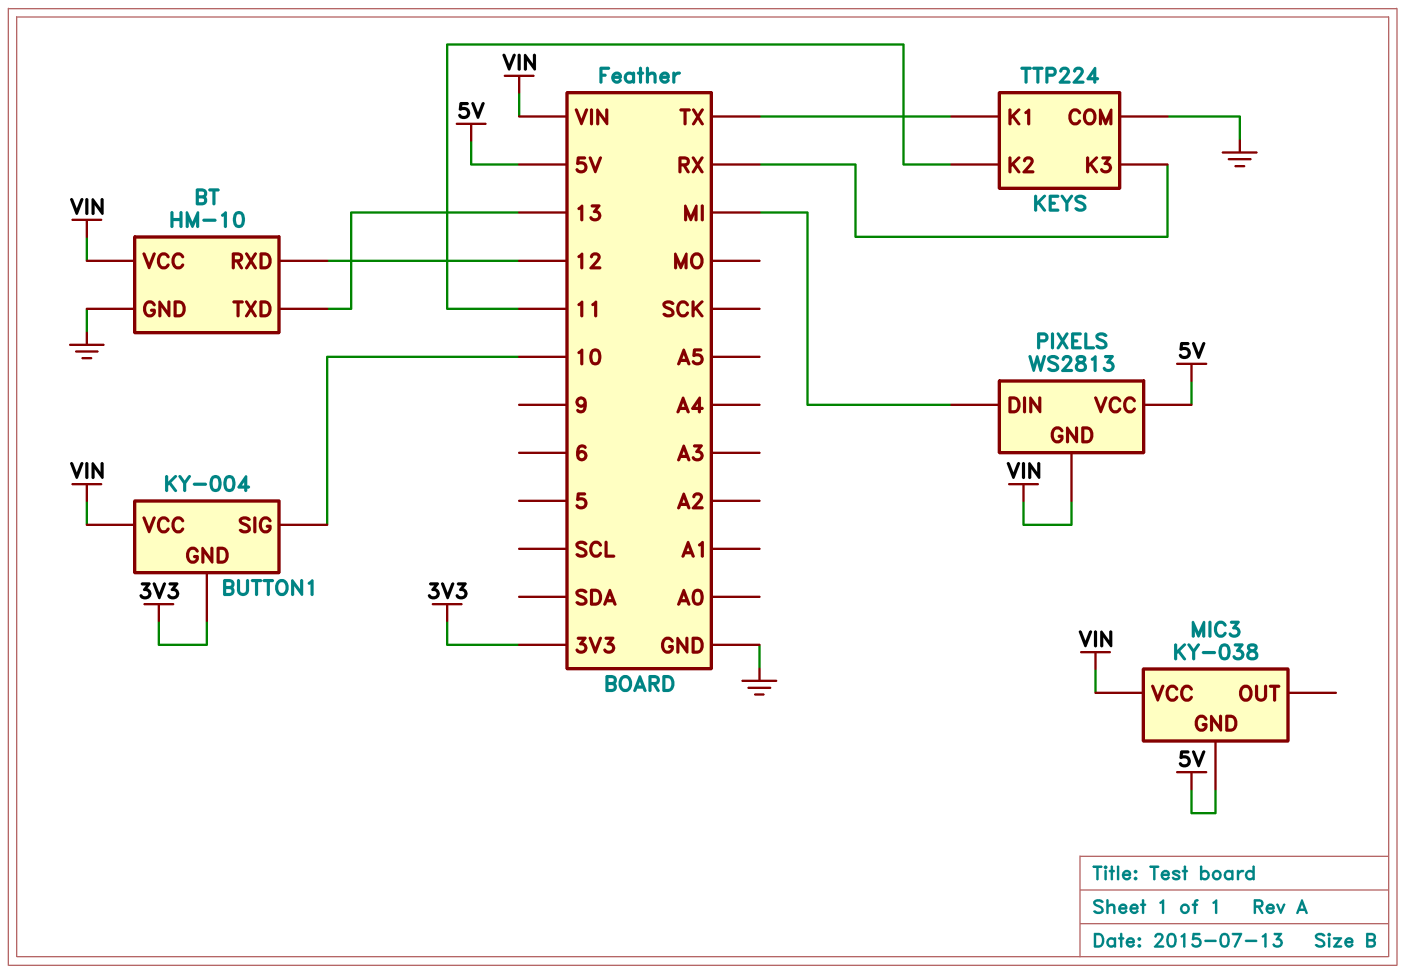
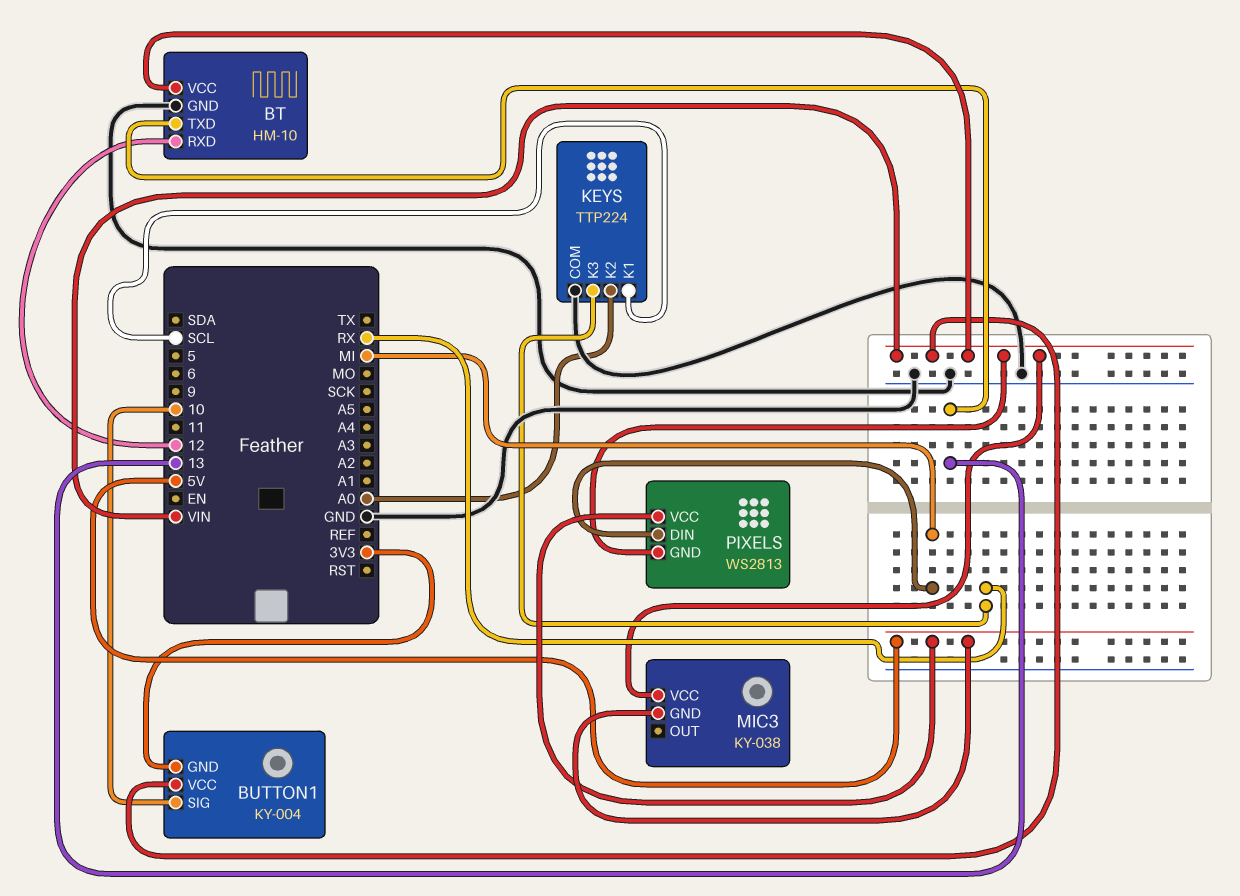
KEYS pin K1: TX -> SCL
KEYS pin K2: 11 -> A0

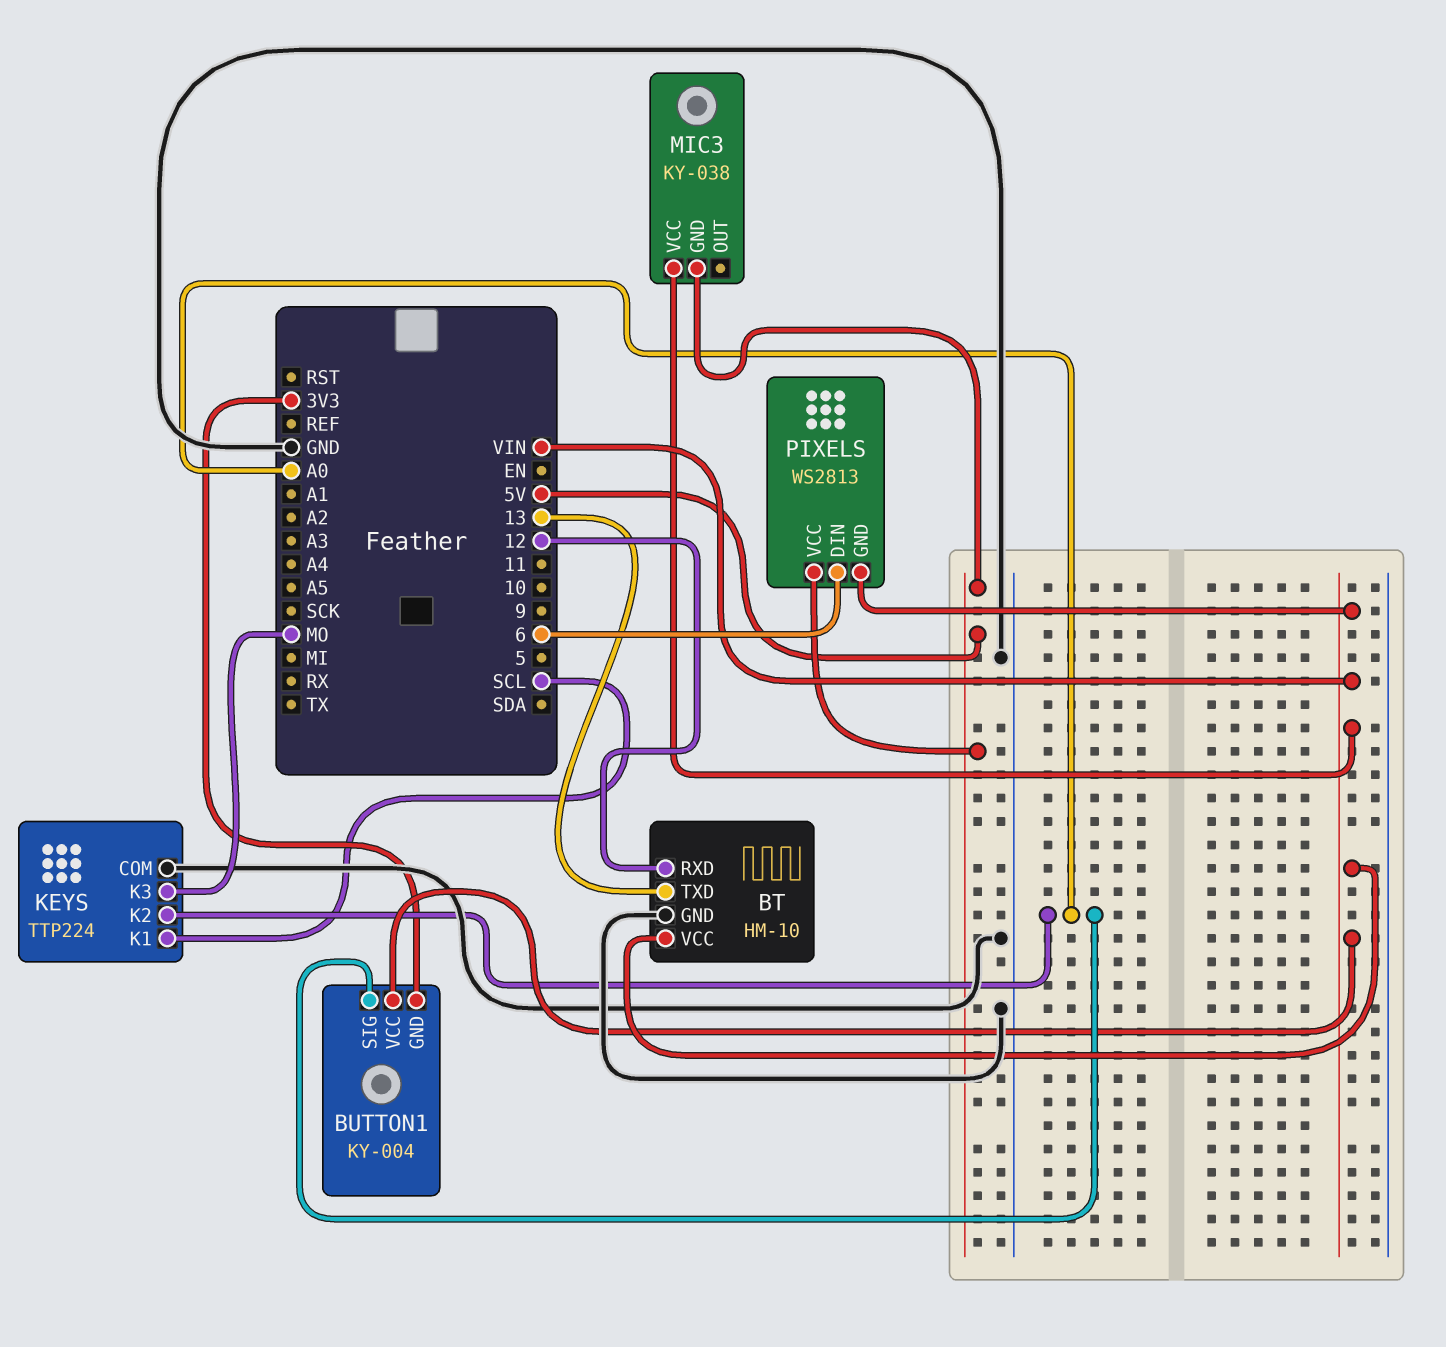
BUTTON1 pin SIG: 10 -> A0
KEYS pin K3: RX -> MO
PIXELS pin DIN: MI -> 6

